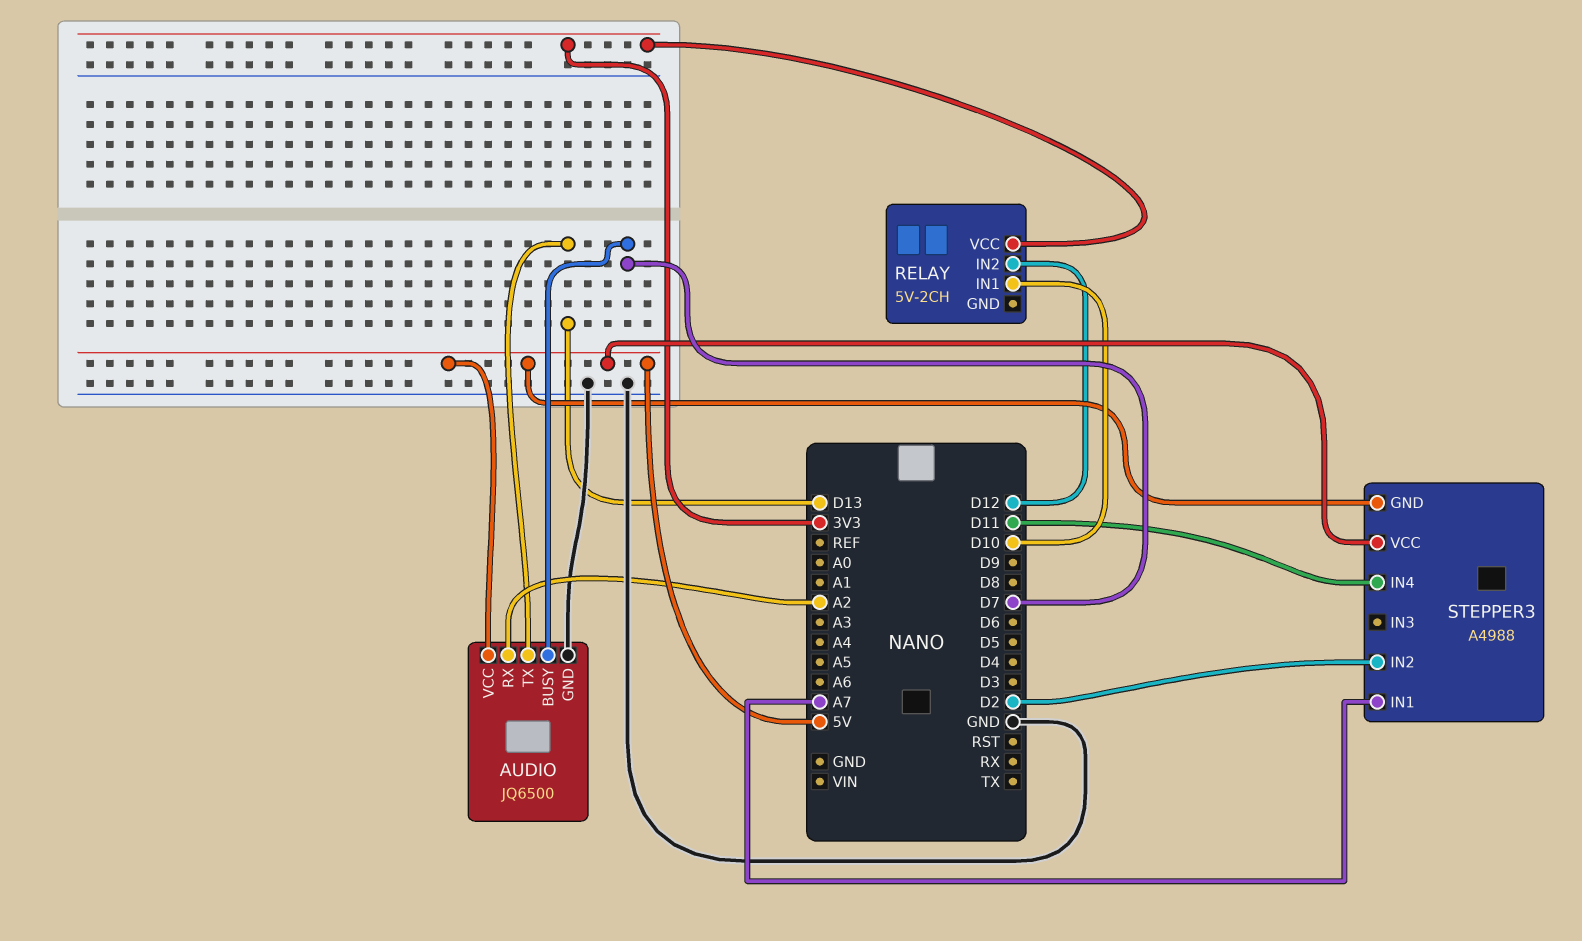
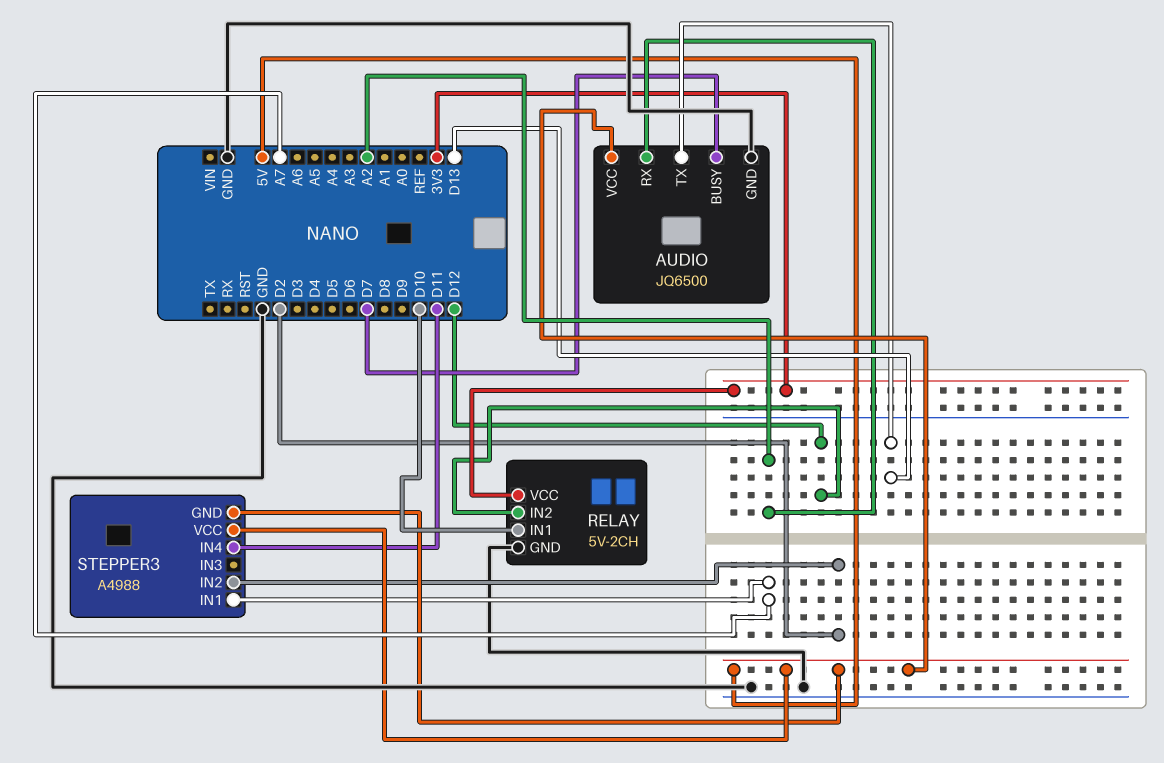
RELAY pin GND: none -> GND

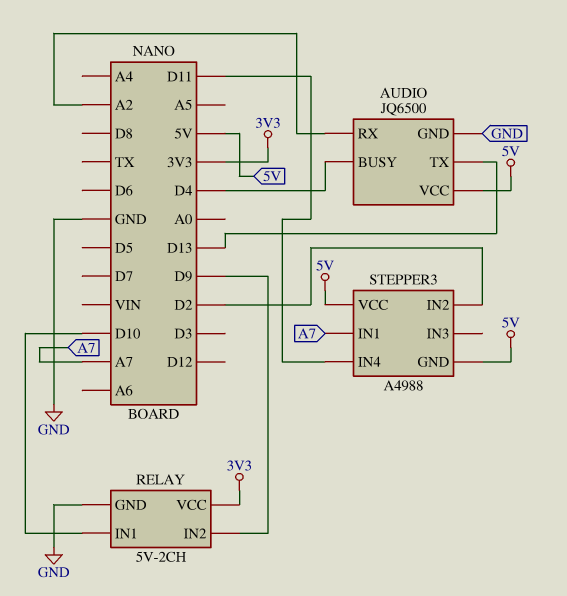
AUDIO pin BUSY: D7 -> D4
RELAY pin IN2: D12 -> D9

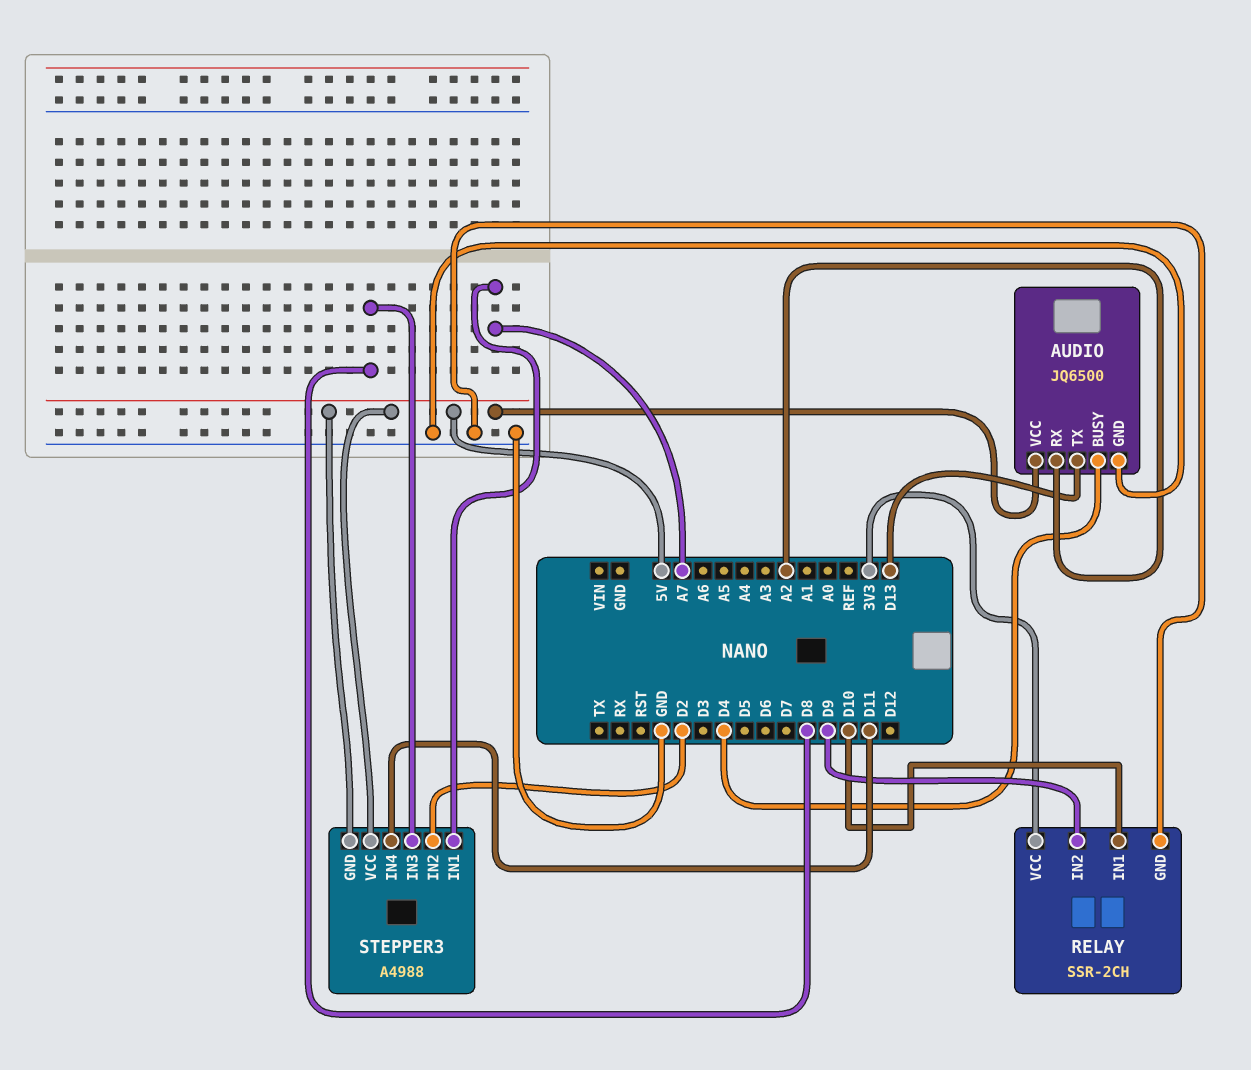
RELAY: 5V-2CH -> SSR-2CH
STEPPER3 pin IN3: none -> D8

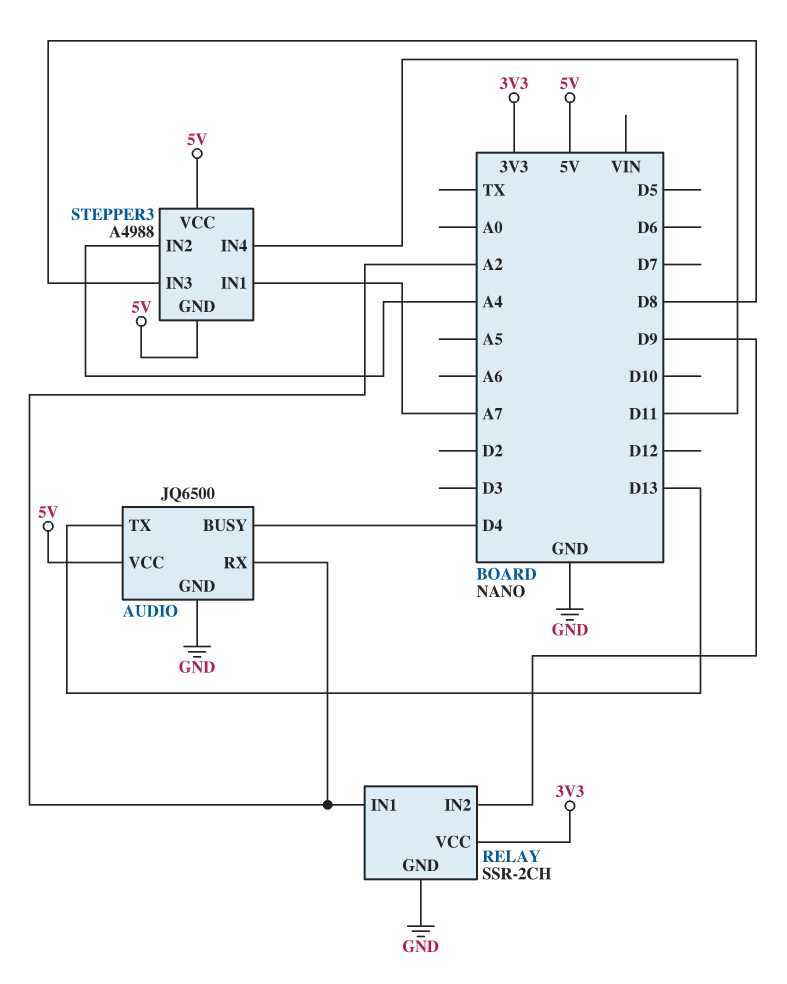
RELAY pin IN1: D10 -> A2
STEPPER3 pin IN2: D2 -> A4

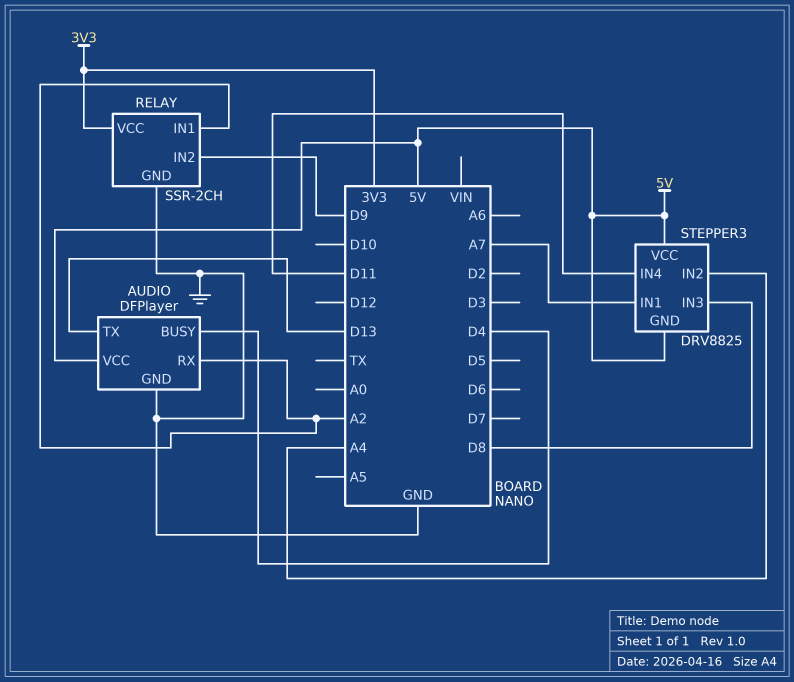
AUDIO: JQ6500 -> DFPlayer
STEPPER3: A4988 -> DRV8825

